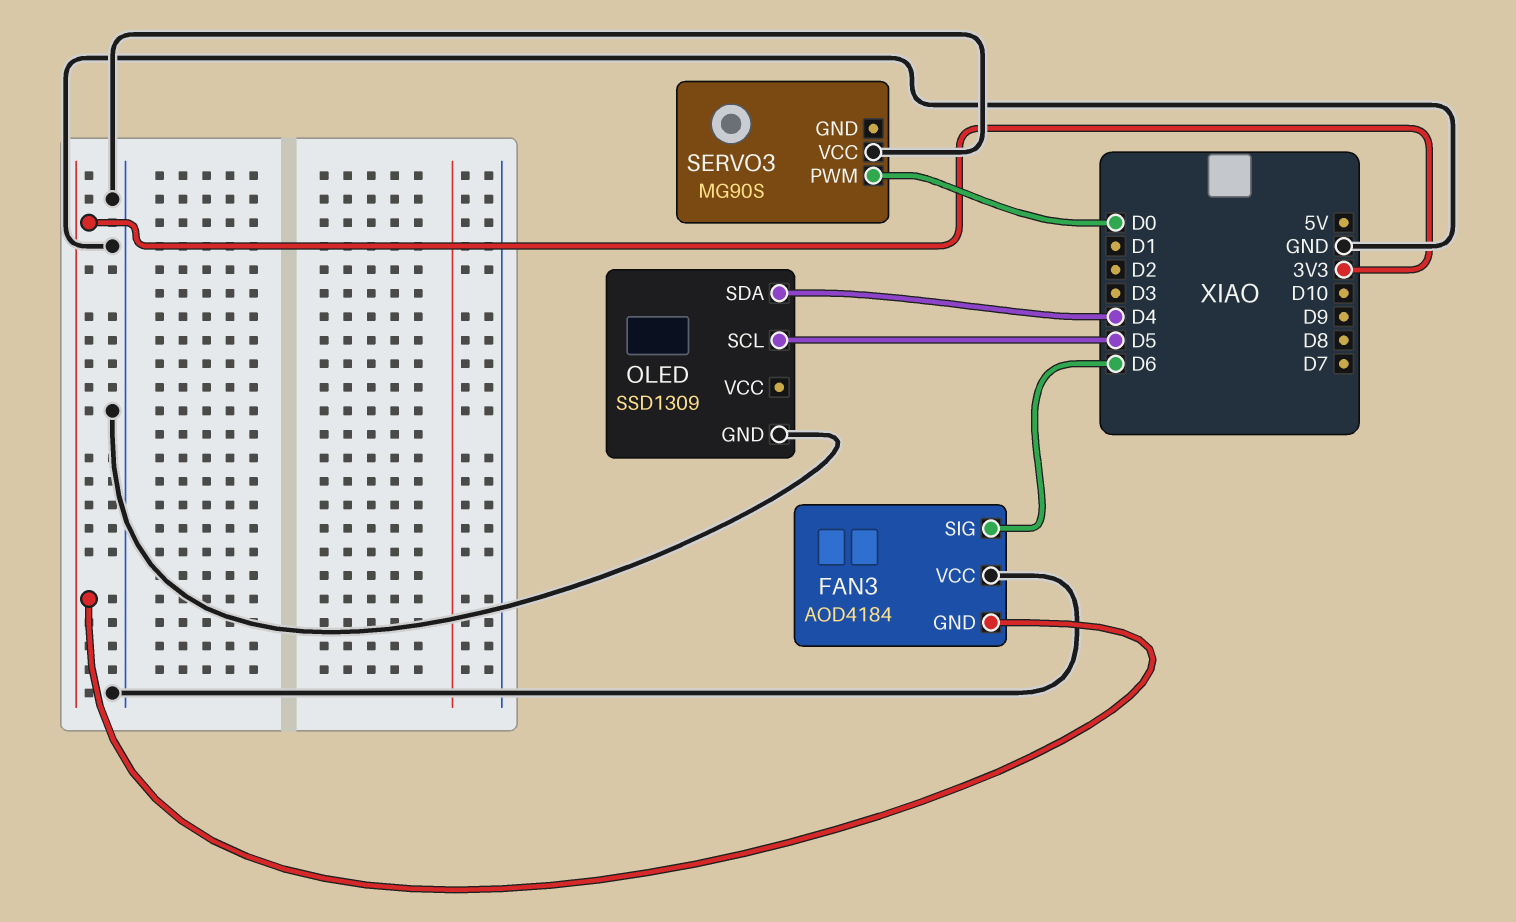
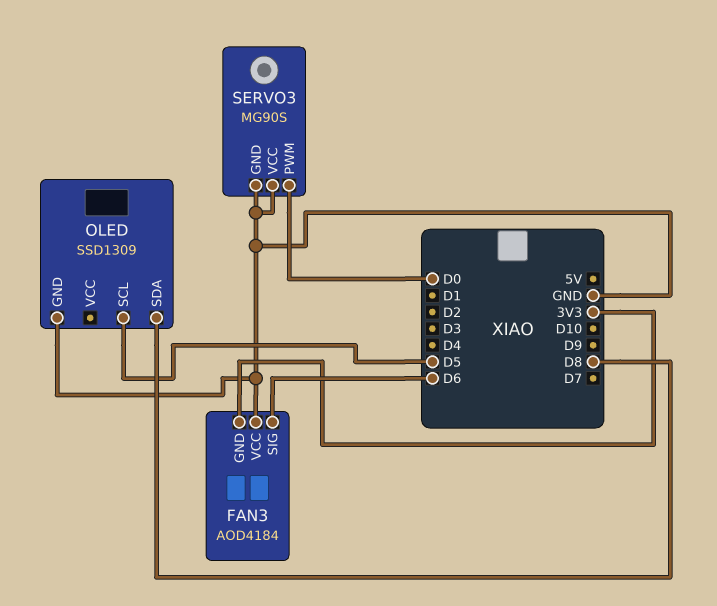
OLED pin SDA: D4 -> D8
SERVO3 pin GND: none -> GND

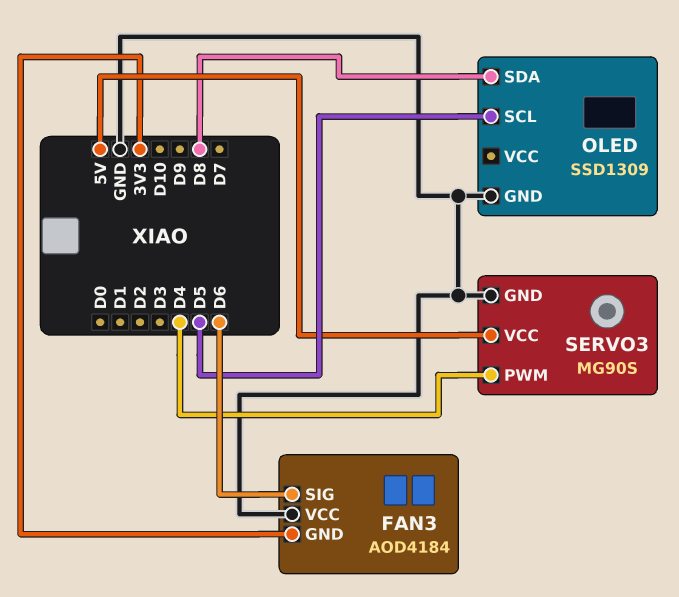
SERVO3 pin PWM: D0 -> D4
SERVO3 pin VCC: GND -> 5V

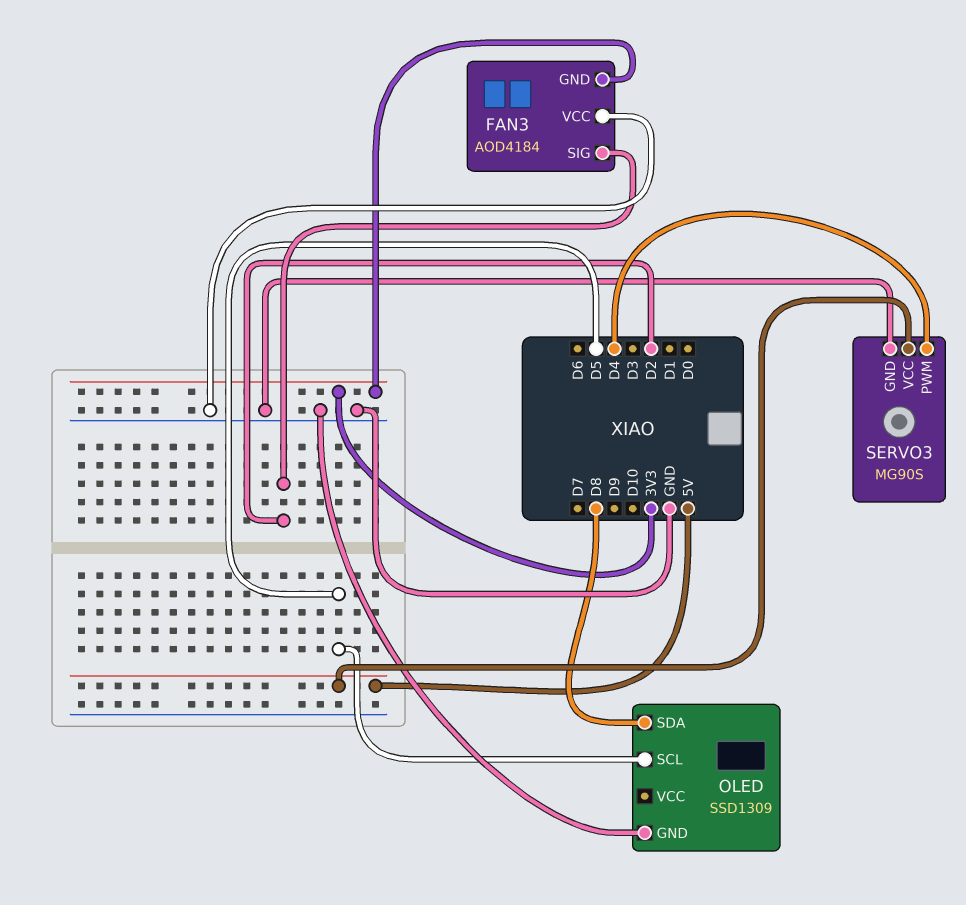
FAN3 pin SIG: D6 -> D2

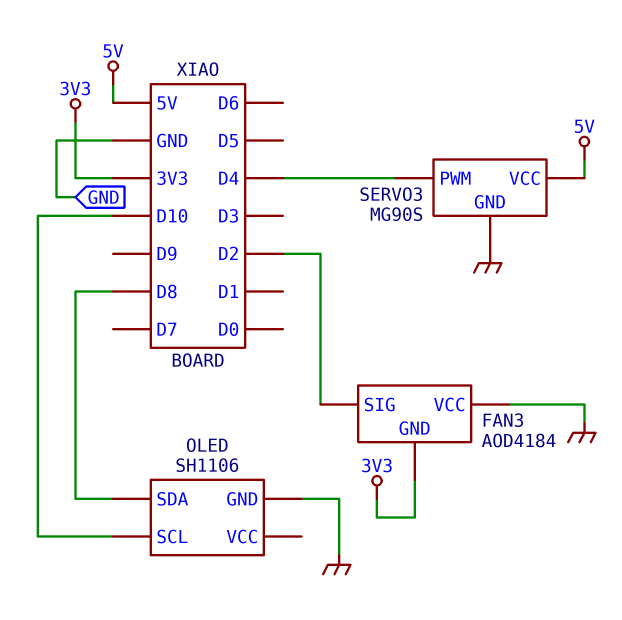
OLED: SSD1309 -> SH1106
OLED pin SCL: D5 -> D10

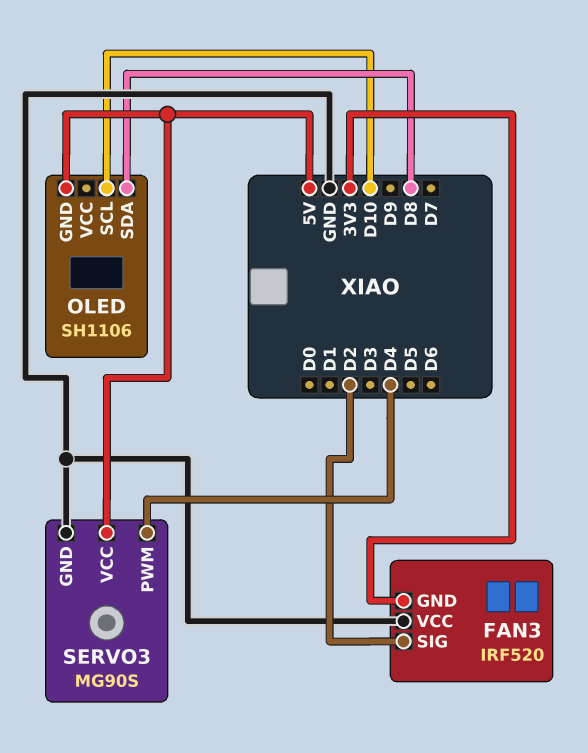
FAN3: AOD4184 -> IRF520
OLED pin GND: GND -> 5V

